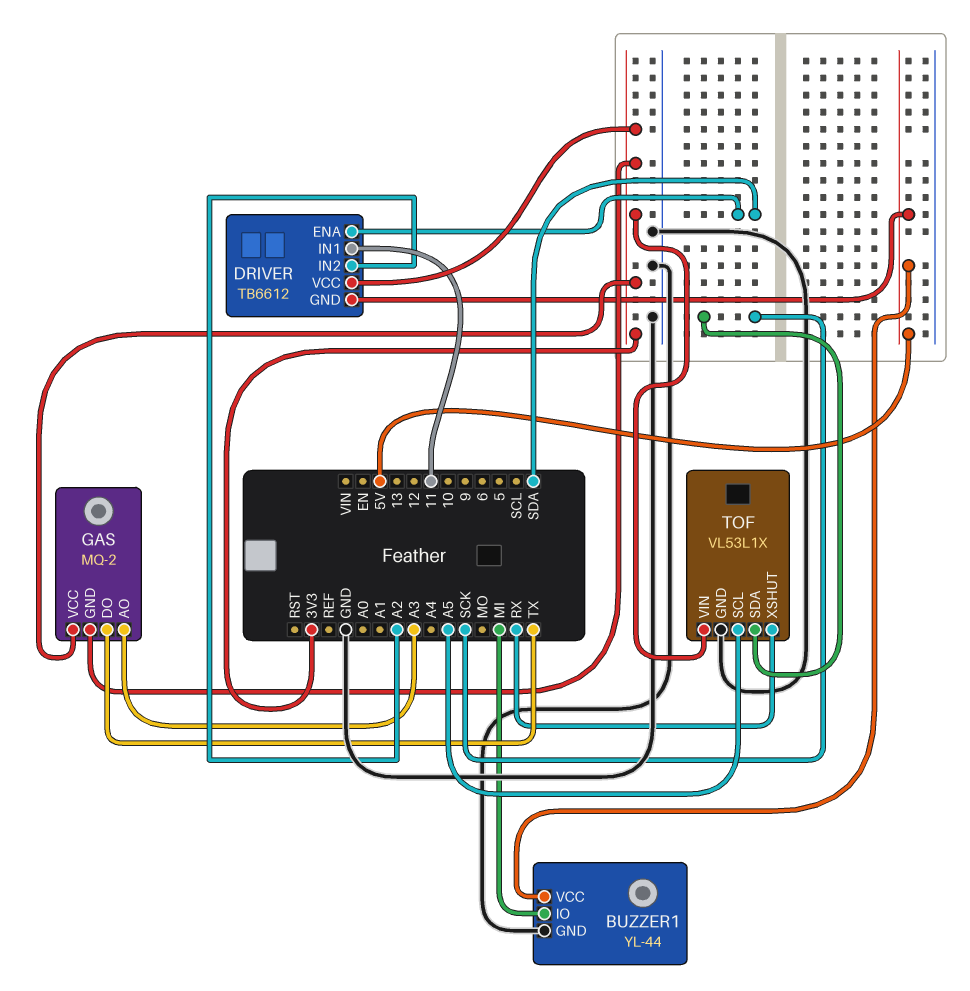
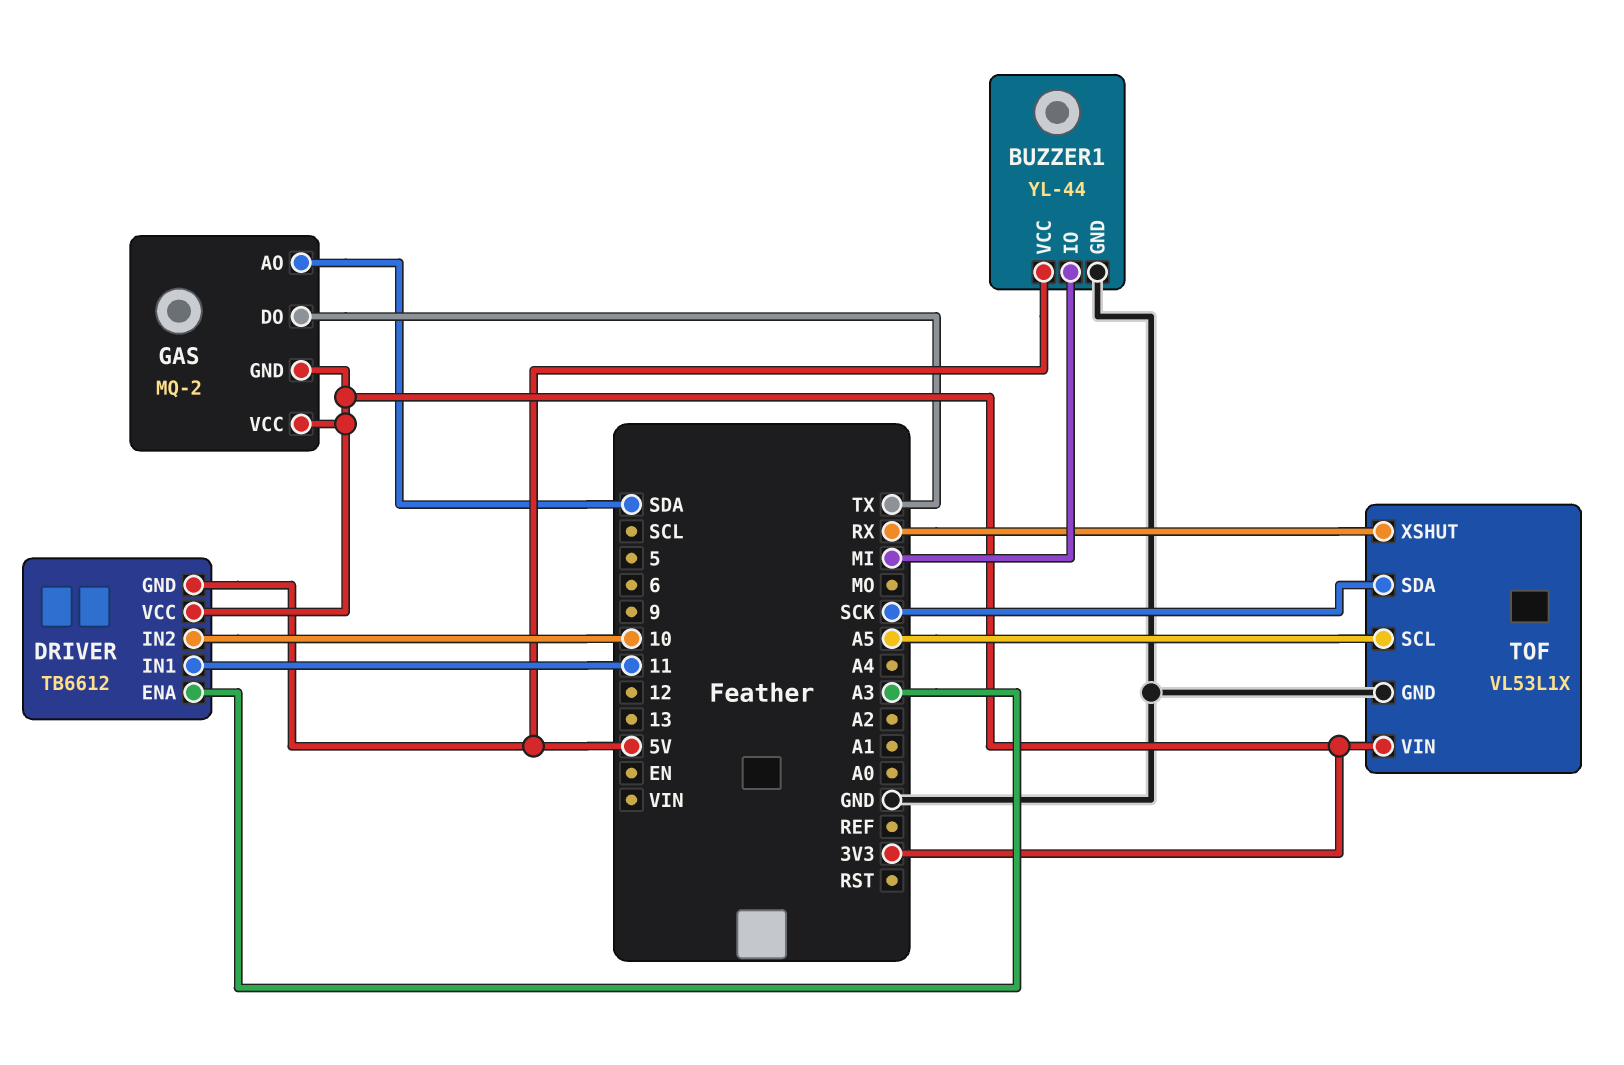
DRIVER pin ENA: SDA -> A3
DRIVER pin IN2: A2 -> 10
GAS pin AO: A3 -> SDA

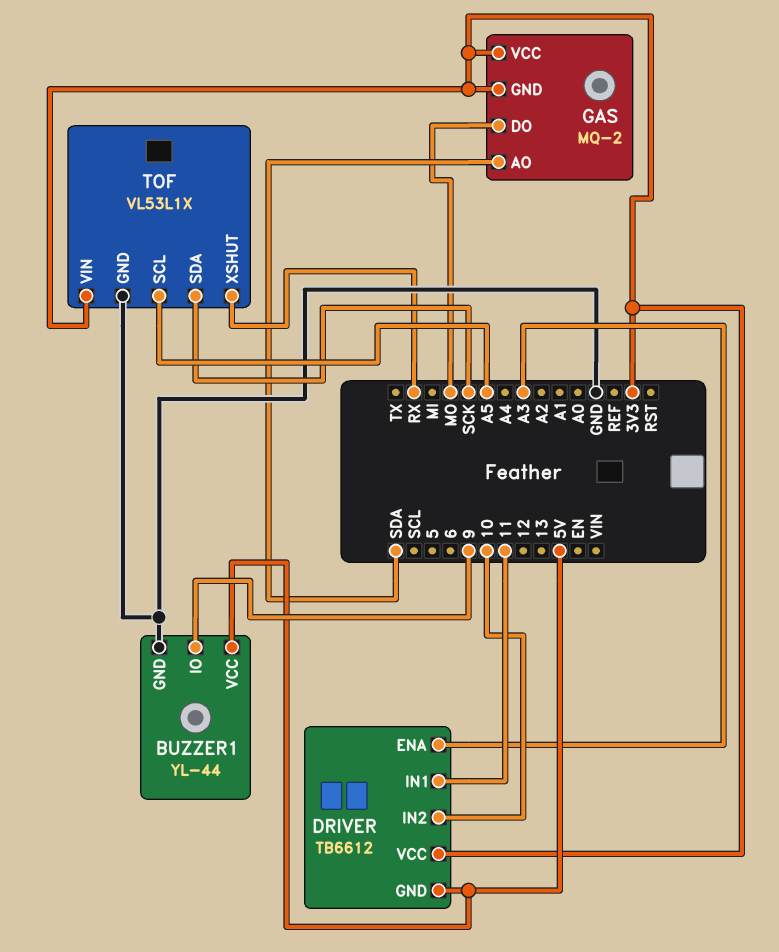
BUZZER1 pin IO: MI -> 9
GAS pin DO: TX -> MO

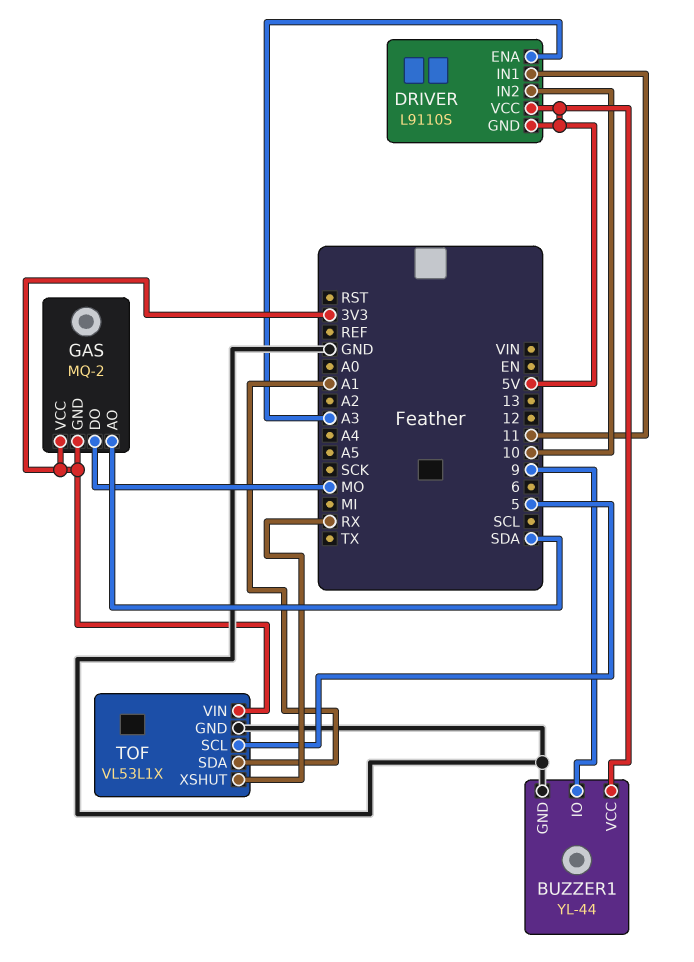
DRIVER: TB6612 -> L9110S
DRIVER pin VCC: 3V3 -> 5V
TOF pin SCL: A5 -> 5
TOF pin SDA: SCK -> A1

